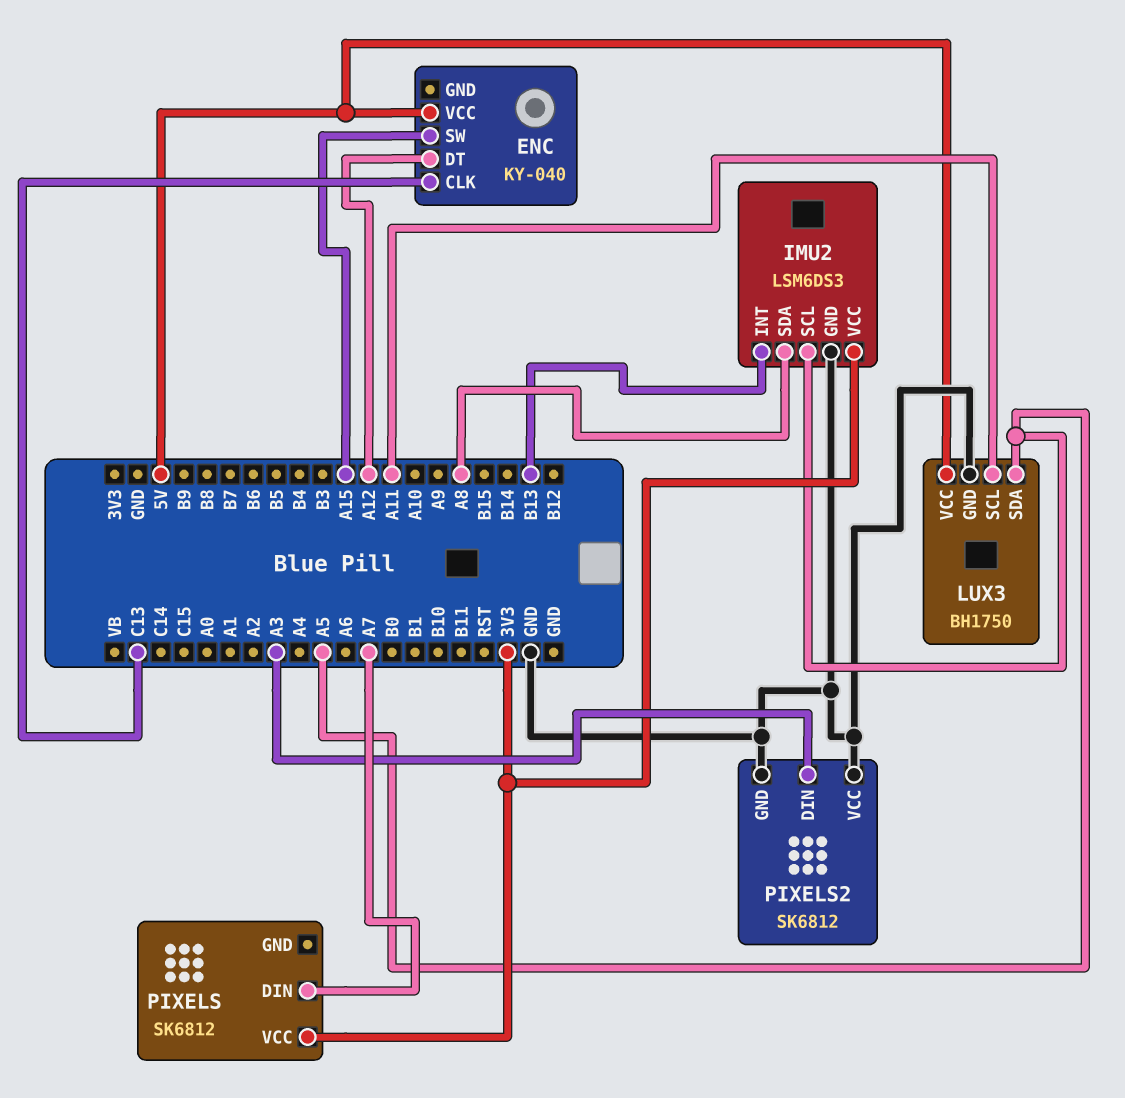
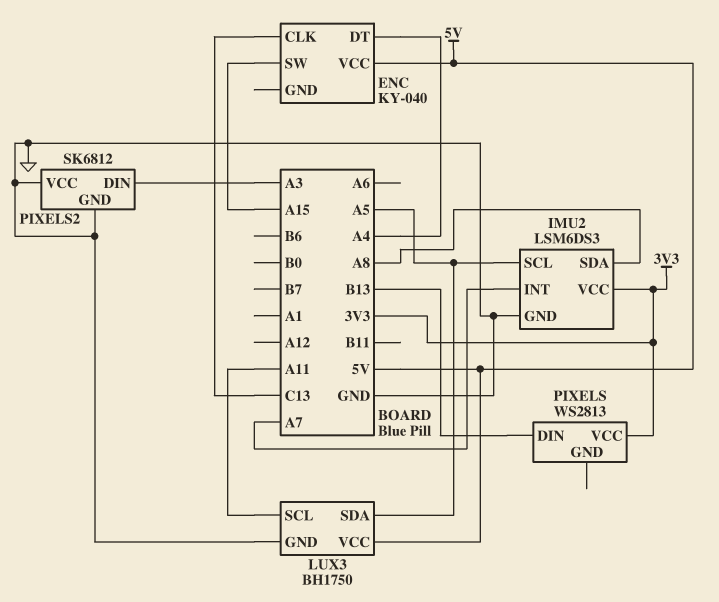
ENC pin DT: A12 -> A4
IMU2 pin INT: B13 -> A7
PIXELS: SK6812 -> WS2813
PIXELS pin DIN: A7 -> B13

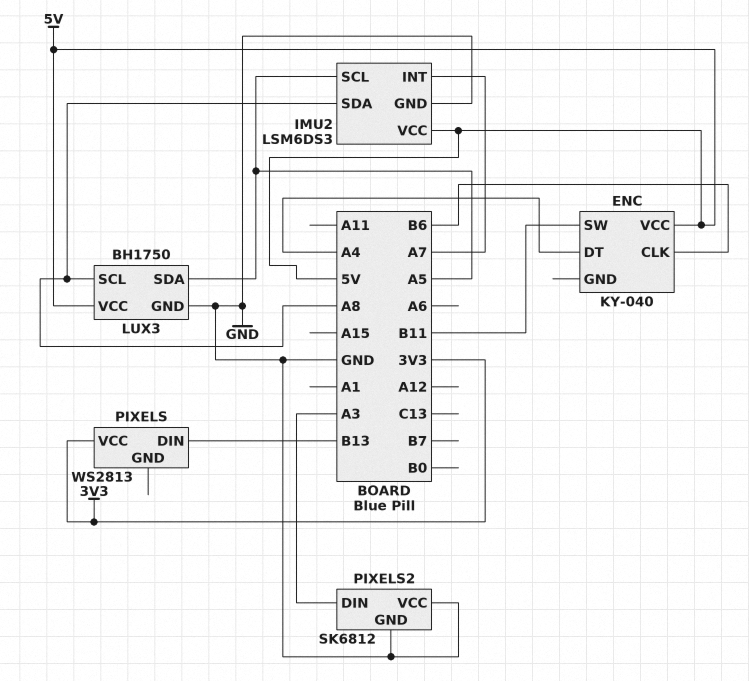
ENC pin CLK: C13 -> B6
ENC pin SW: A15 -> B11
IMU2 pin VCC: 3V3 -> 5V
LUX3 pin SCL: A11 -> A8

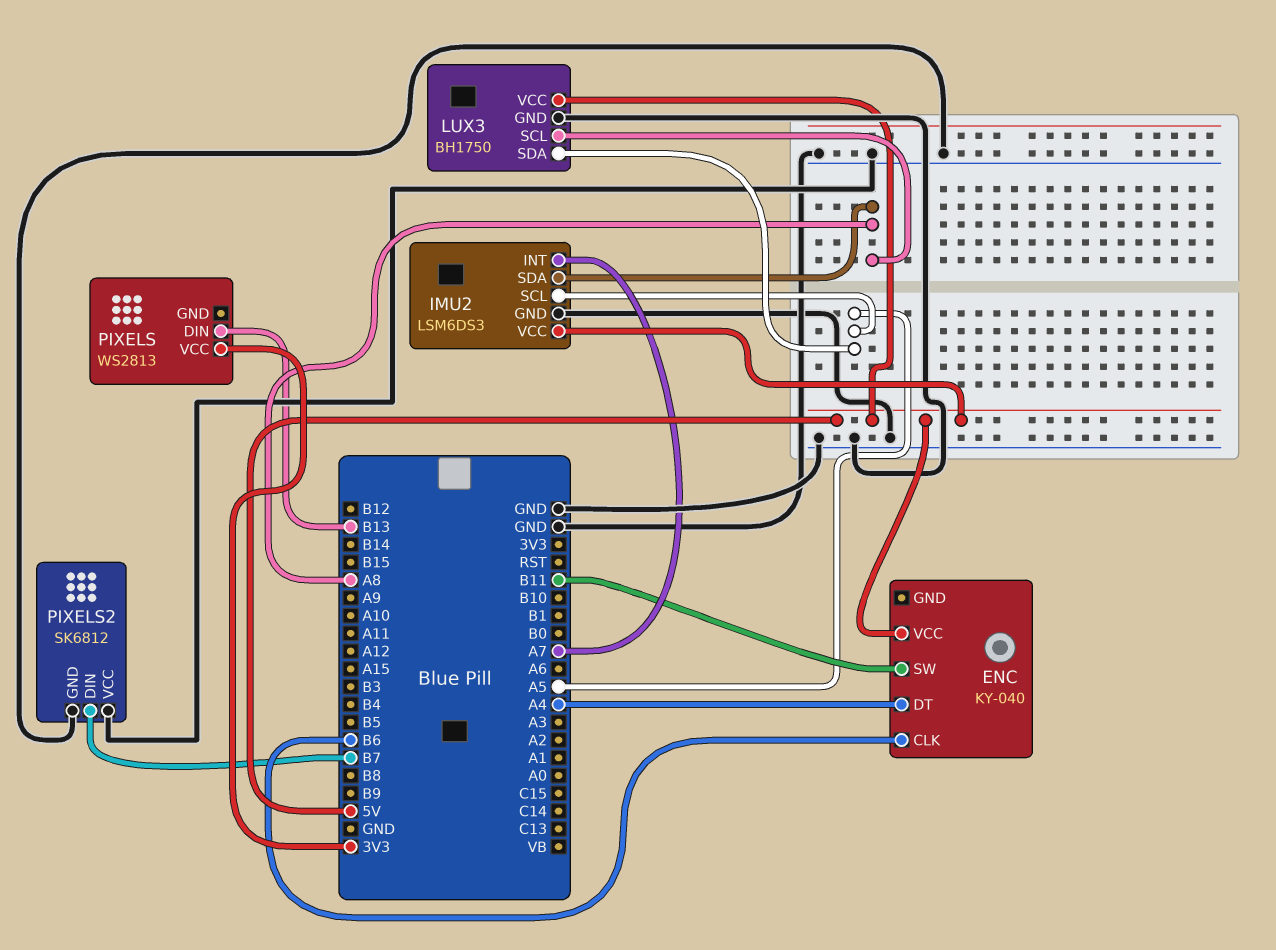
PIXELS2 pin DIN: A3 -> B7

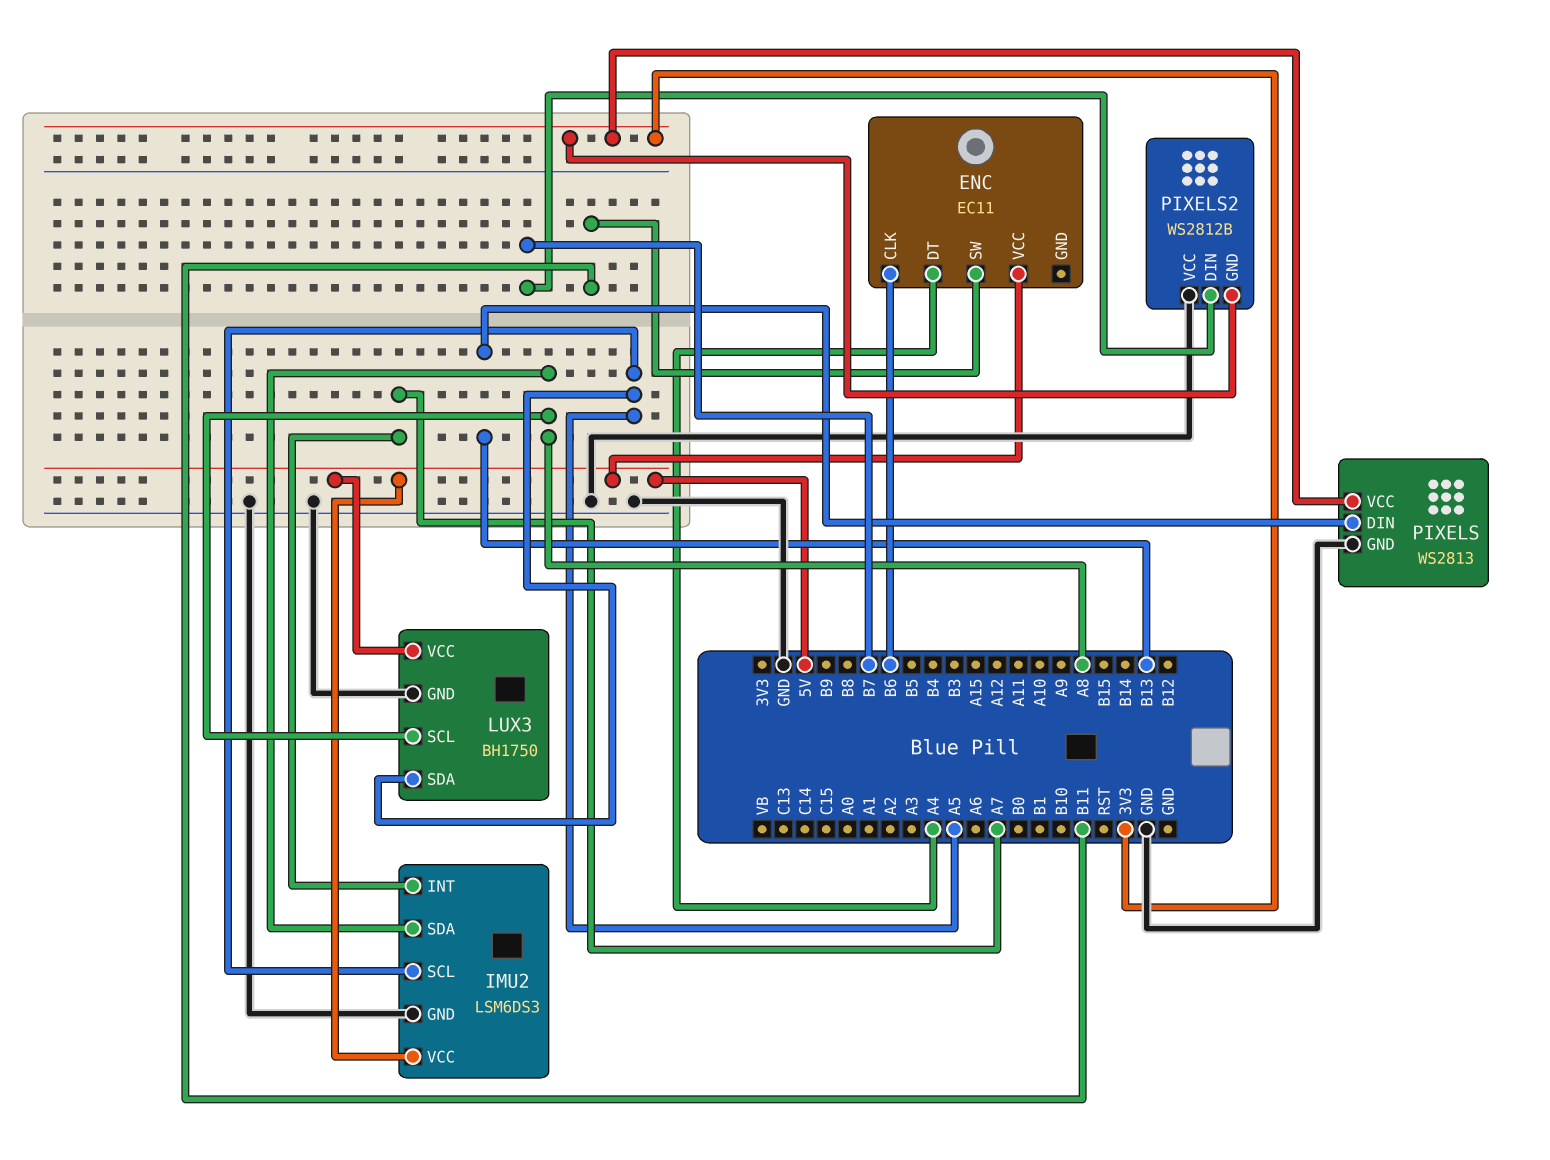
ENC: KY-040 -> EC11
PIXELS pin GND: none -> GND
PIXELS2: SK6812 -> WS2812B
PIXELS2 pin GND: GND -> 3V3

